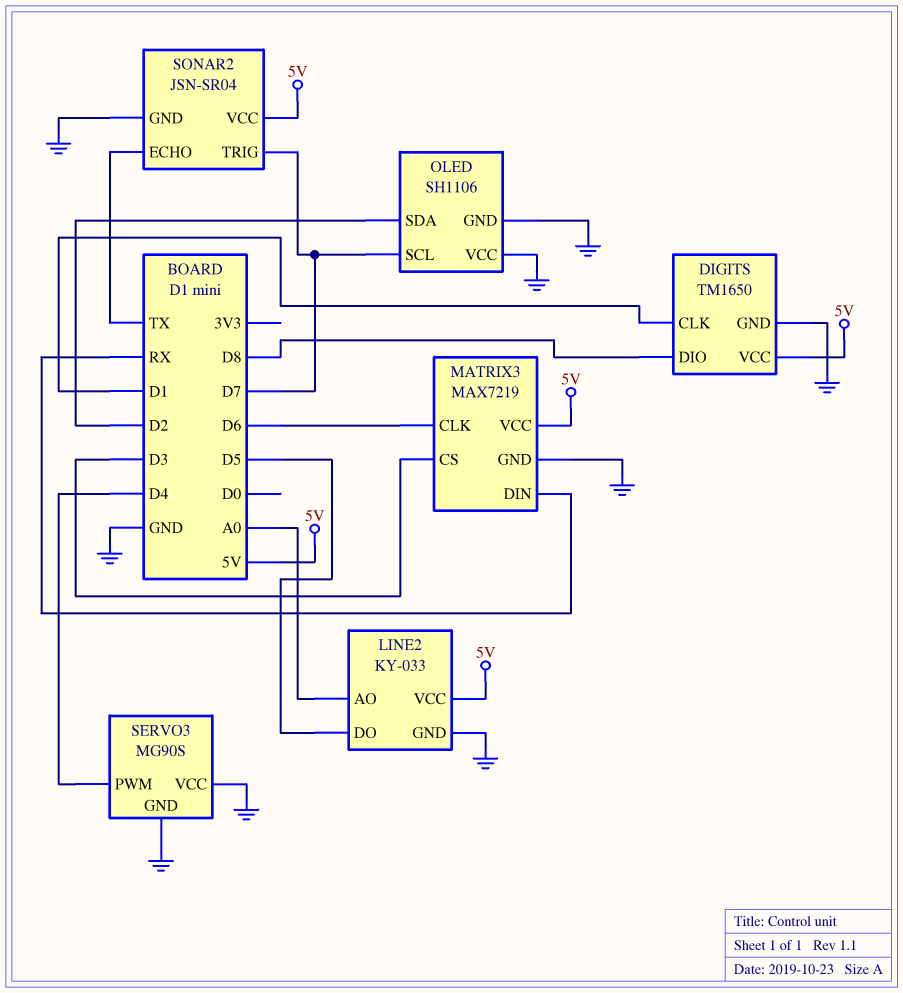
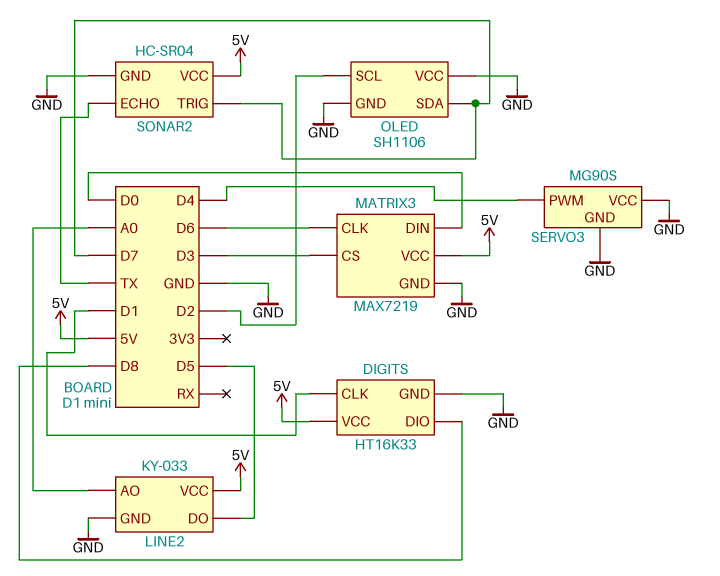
DIGITS: TM1650 -> HT16K33
MATRIX3 pin DIN: RX -> D0
OLED pin SCL: D7 -> D2
OLED pin SDA: D2 -> D7
SONAR2: JSN-SR04 -> HC-SR04

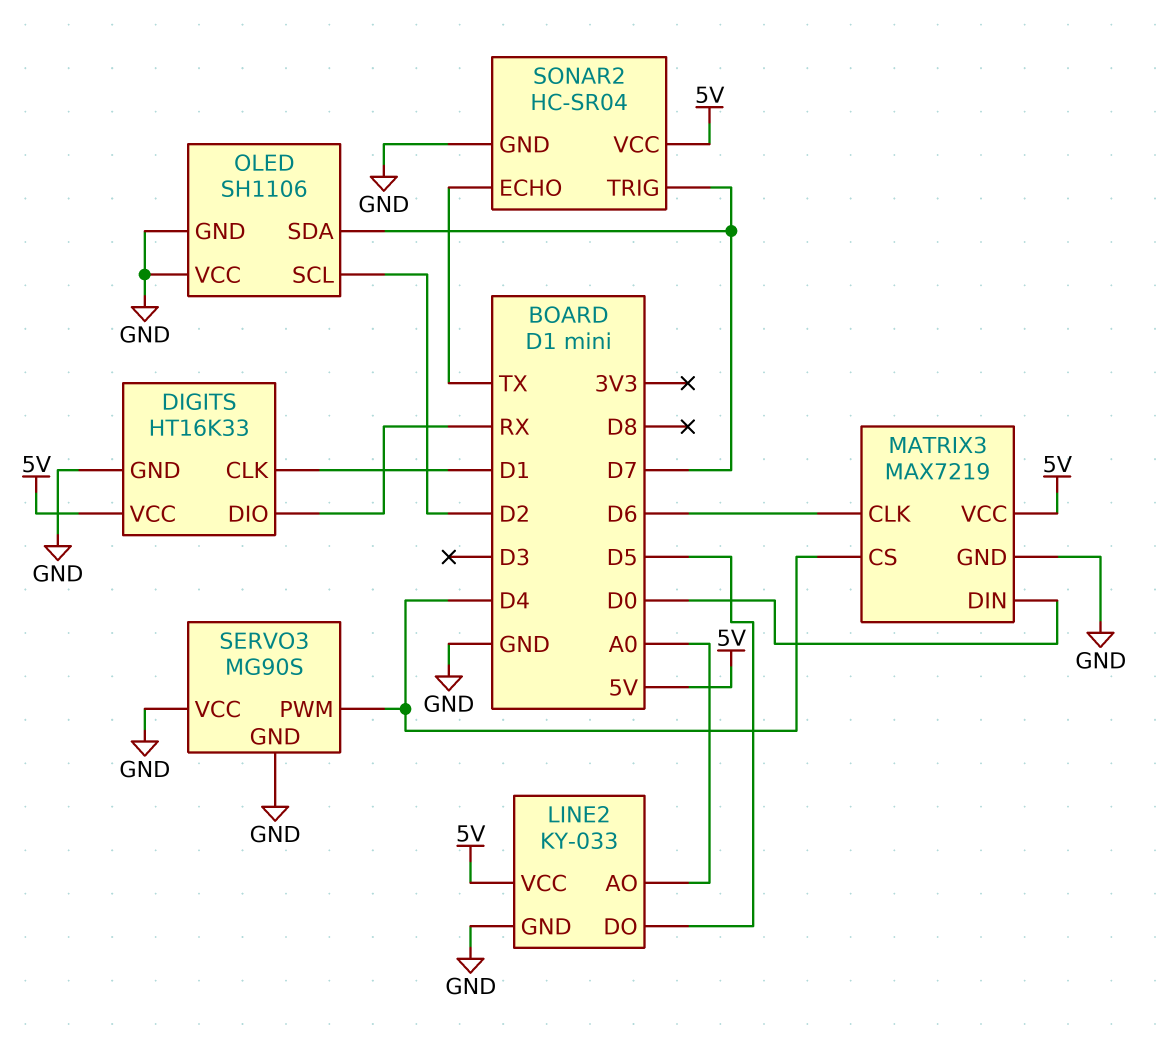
DIGITS pin DIO: D8 -> RX
MATRIX3 pin CS: D3 -> D4

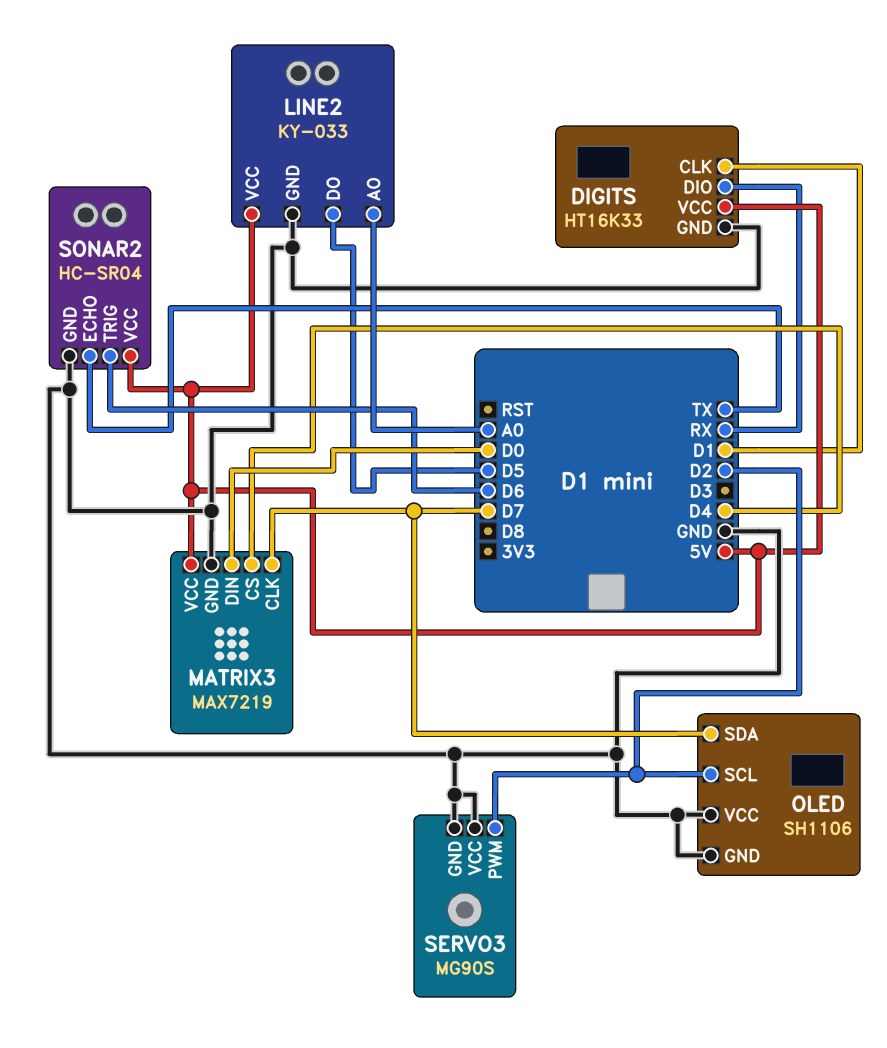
MATRIX3 pin CLK: D6 -> D7
SERVO3 pin PWM: D4 -> D2
SONAR2 pin TRIG: D7 -> D6

